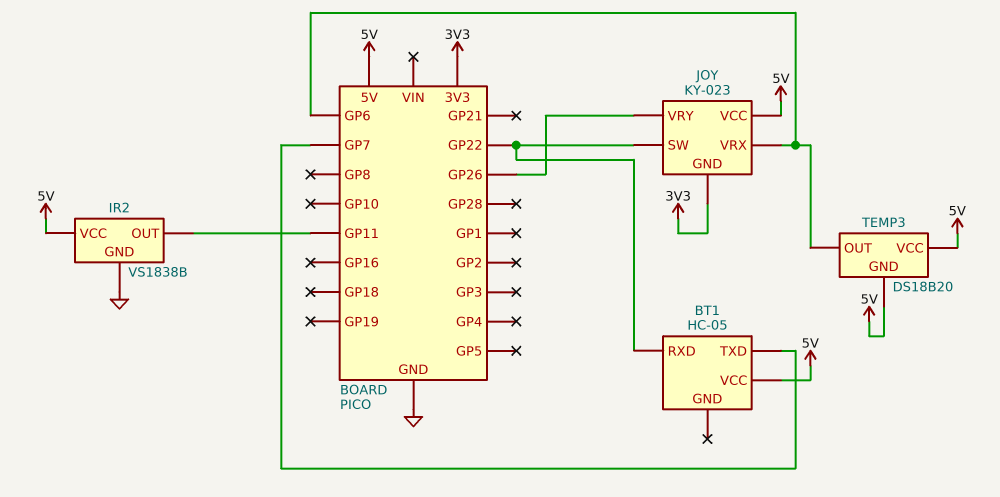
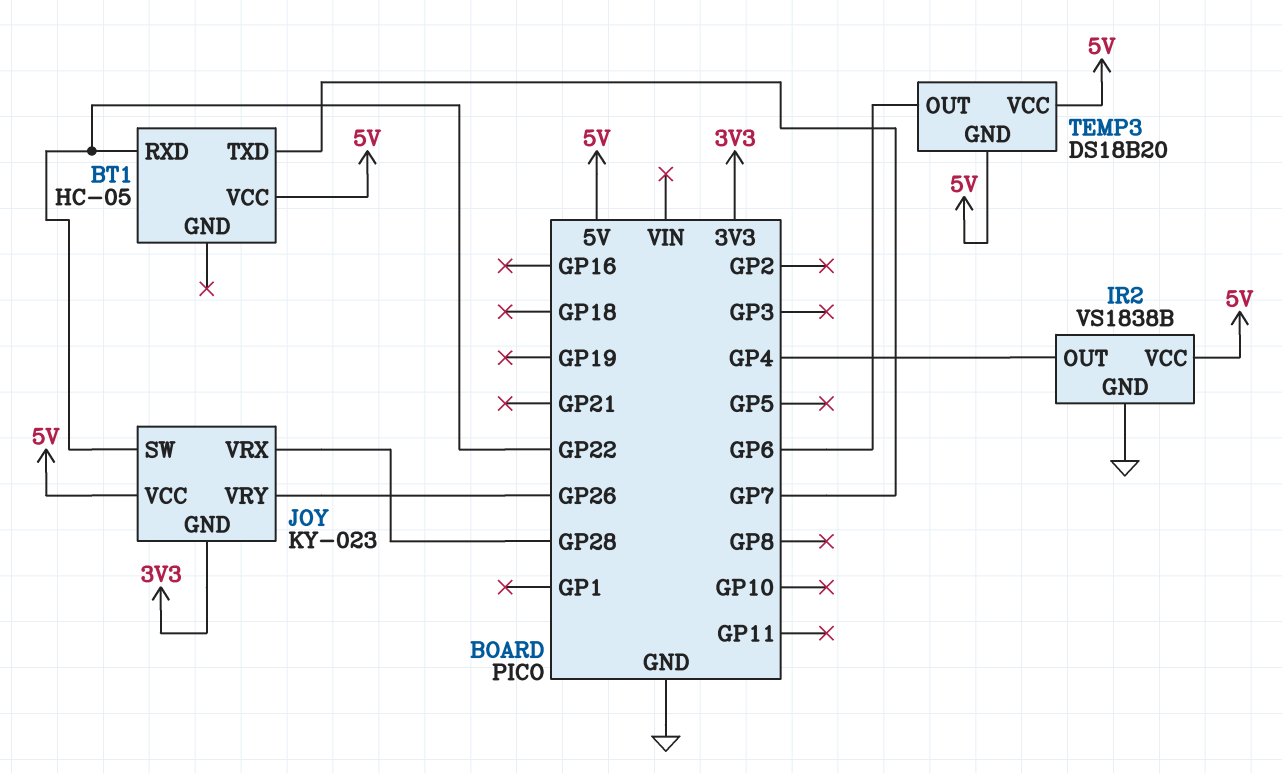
IR2 pin OUT: GP11 -> GP4
JOY pin VRX: GP6 -> GP28

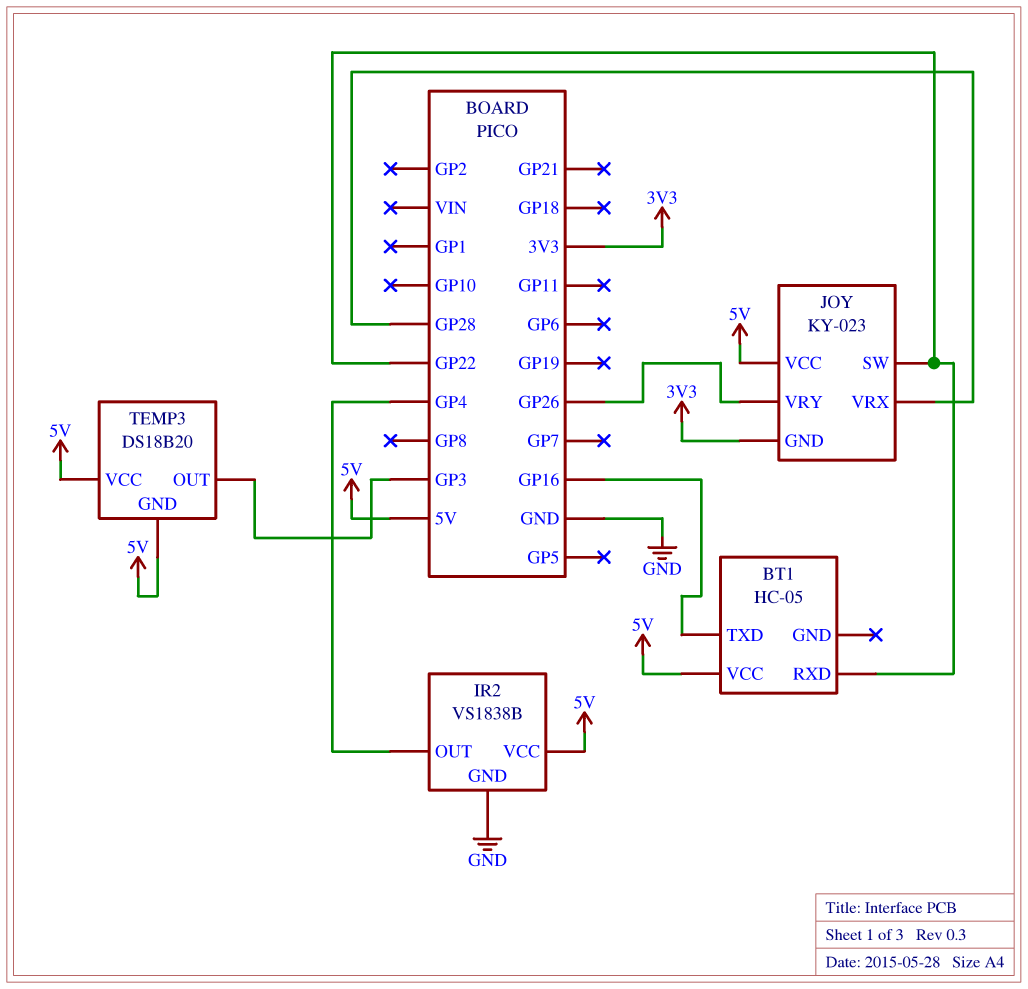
BT1 pin TXD: GP7 -> GP16
TEMP3 pin OUT: GP6 -> GP3

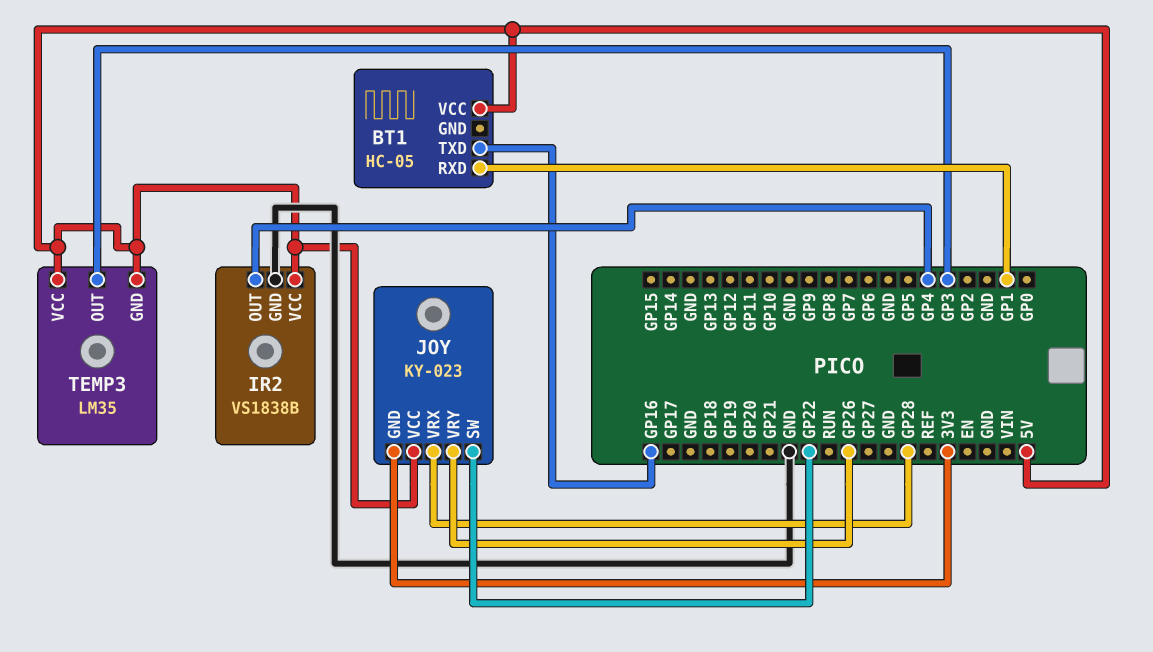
BT1 pin RXD: GP22 -> GP1
TEMP3: DS18B20 -> LM35

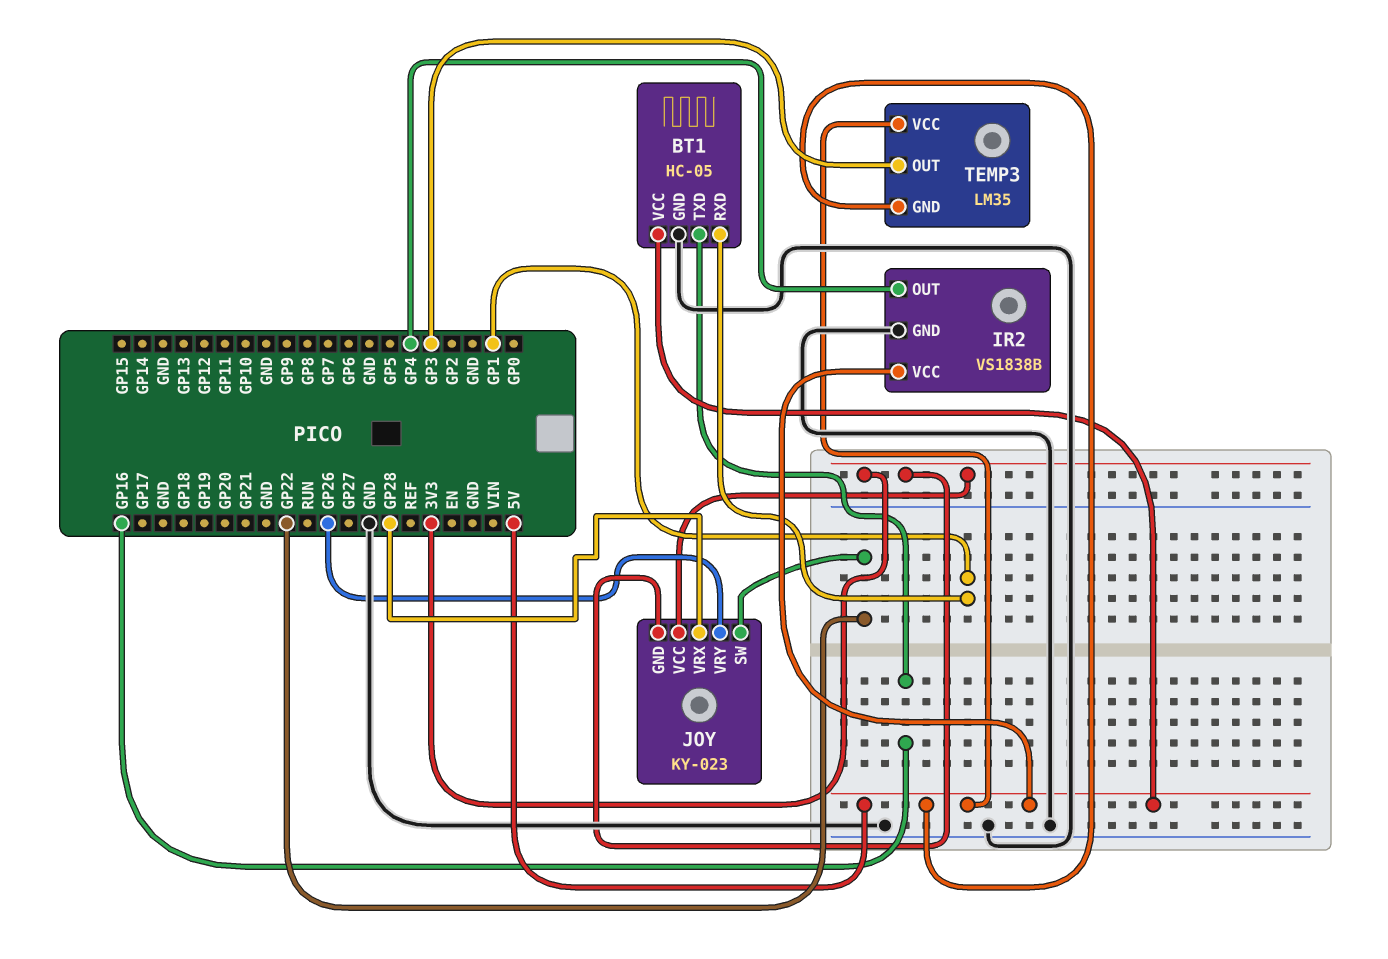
BT1 pin GND: none -> GND
JOY pin VCC: 5V -> 3V3

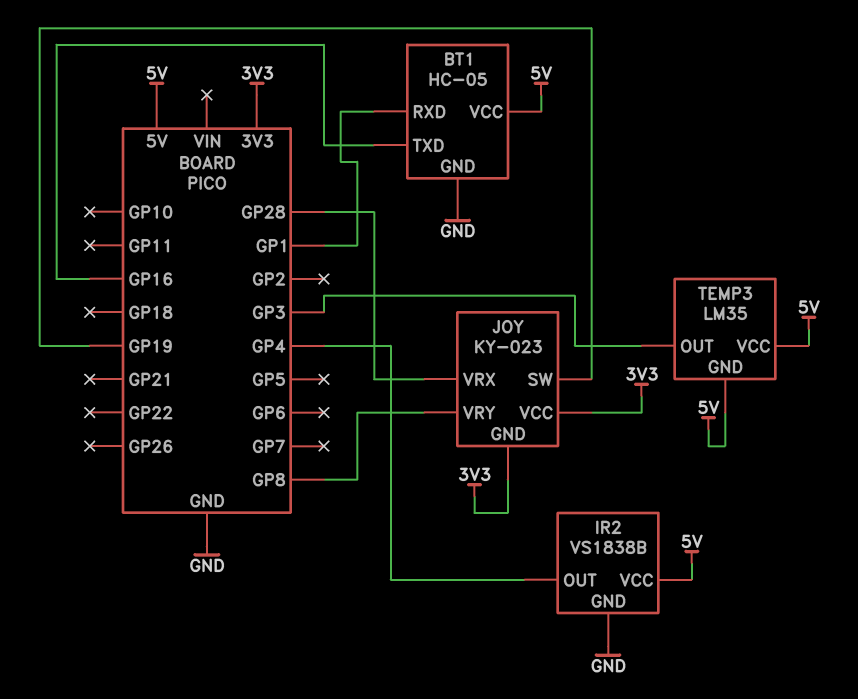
JOY pin SW: GP22 -> GP19
JOY pin VRY: GP26 -> GP8

